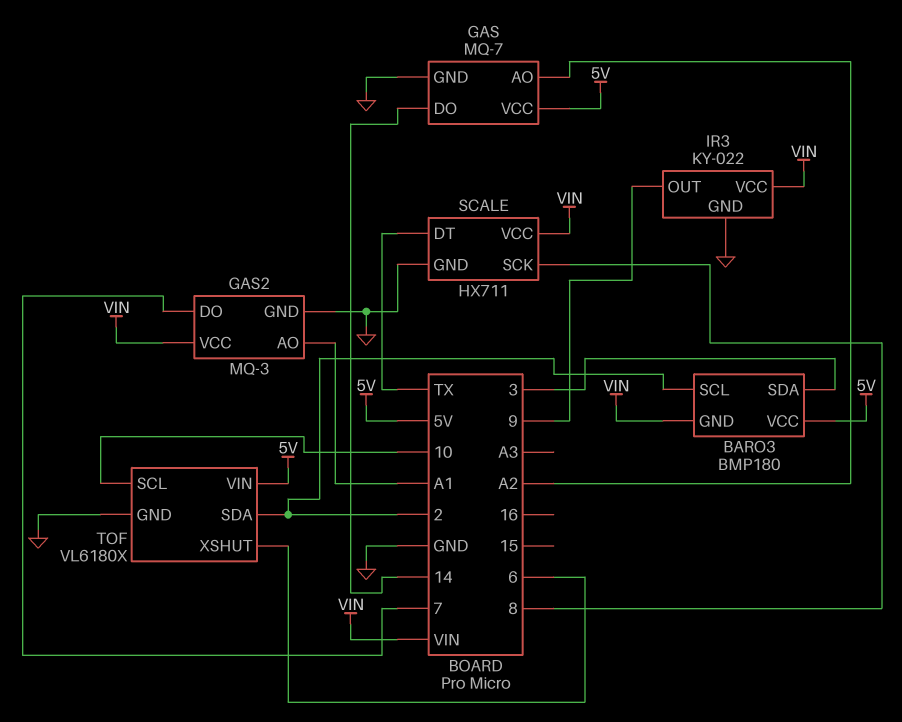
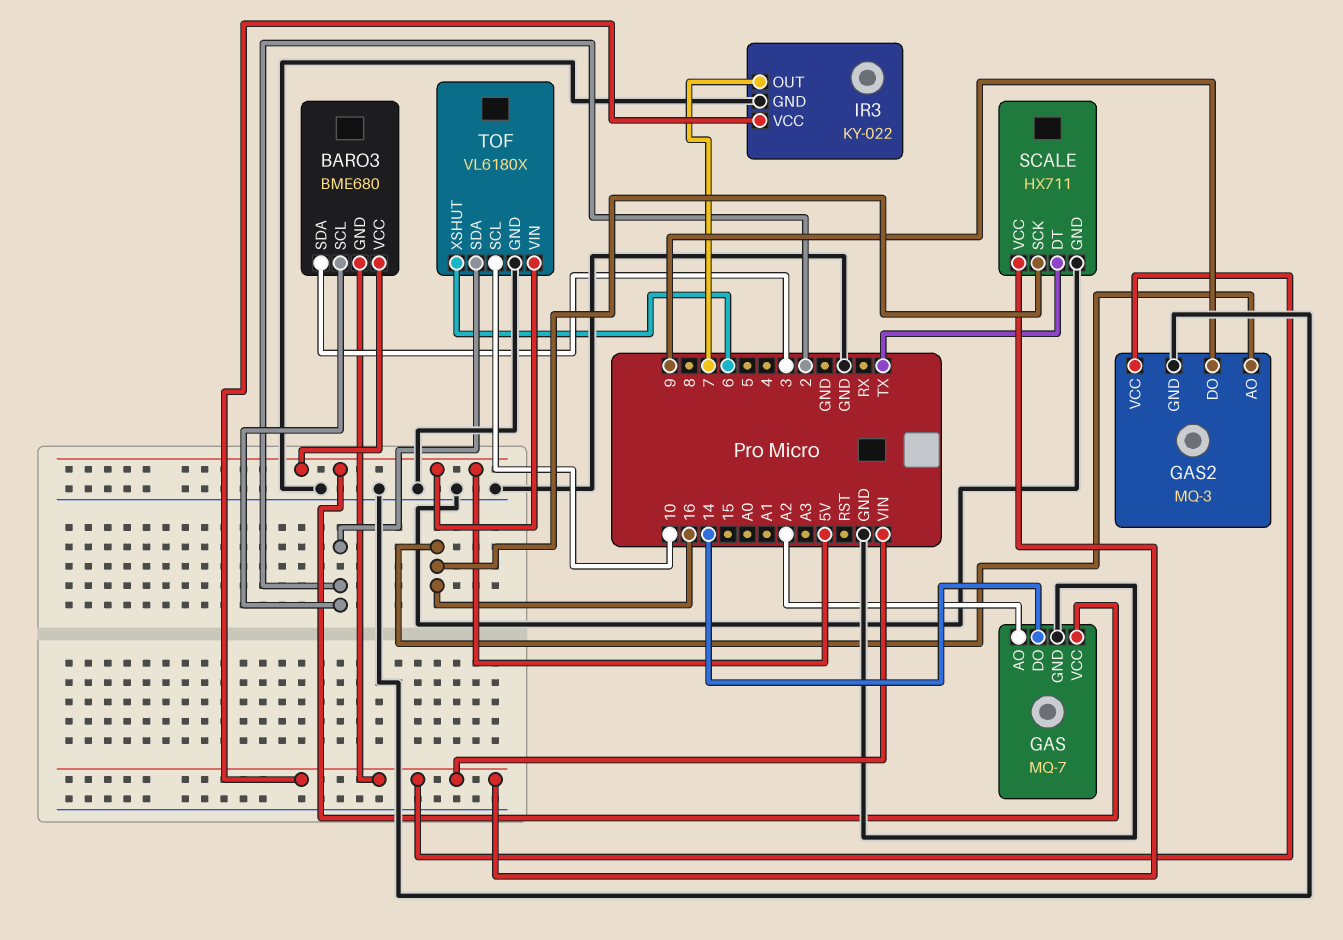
BARO3: BMP180 -> BME680
GAS2 pin AO: A1 -> 16
GAS2 pin DO: 7 -> 9
IR3 pin OUT: 9 -> 7
SCALE pin SCK: 8 -> 16

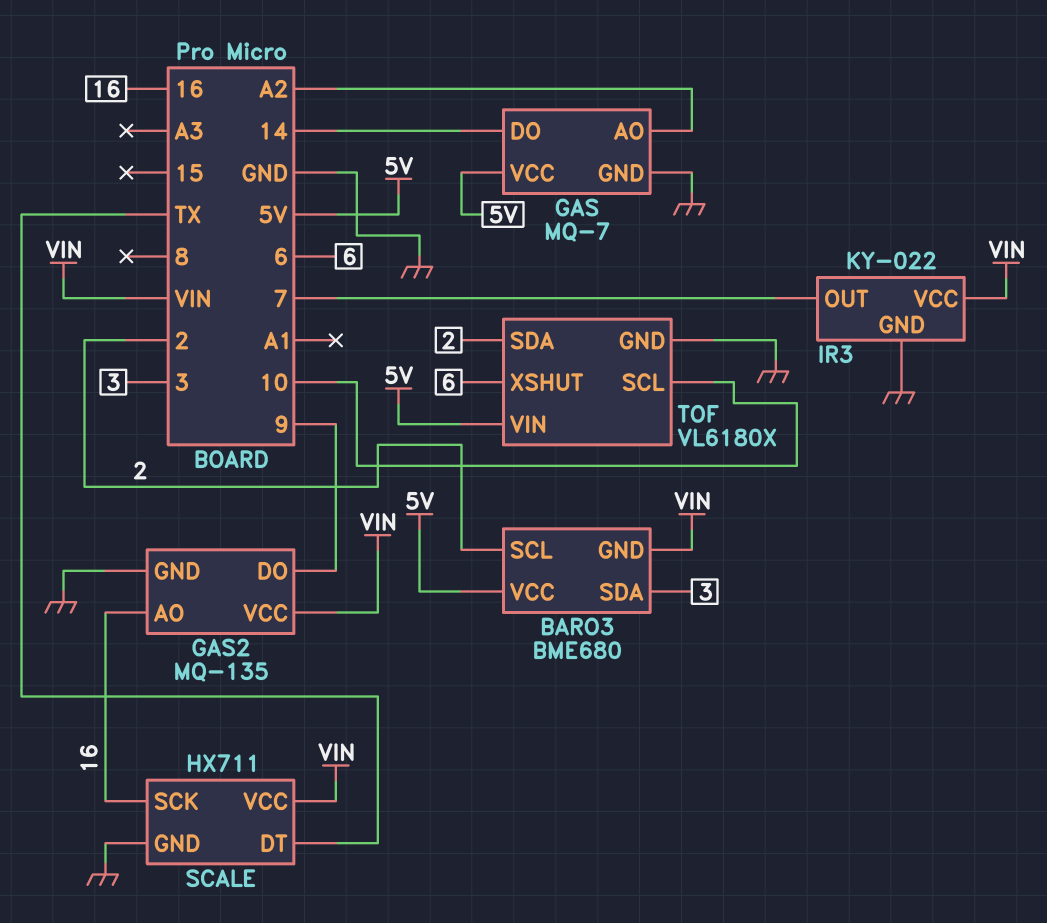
GAS2: MQ-3 -> MQ-135

